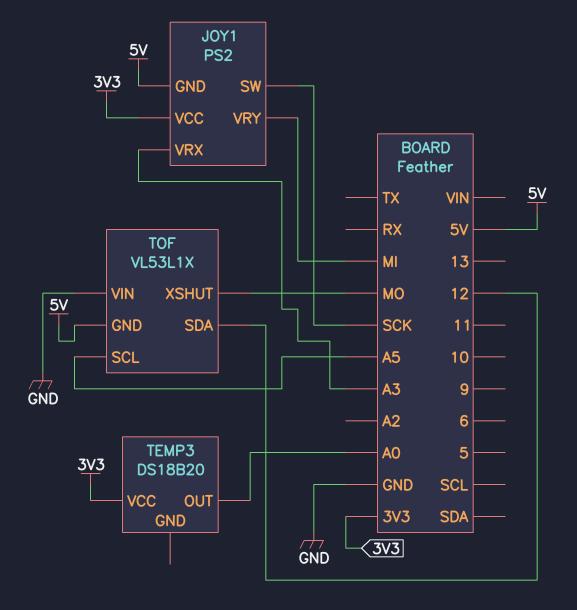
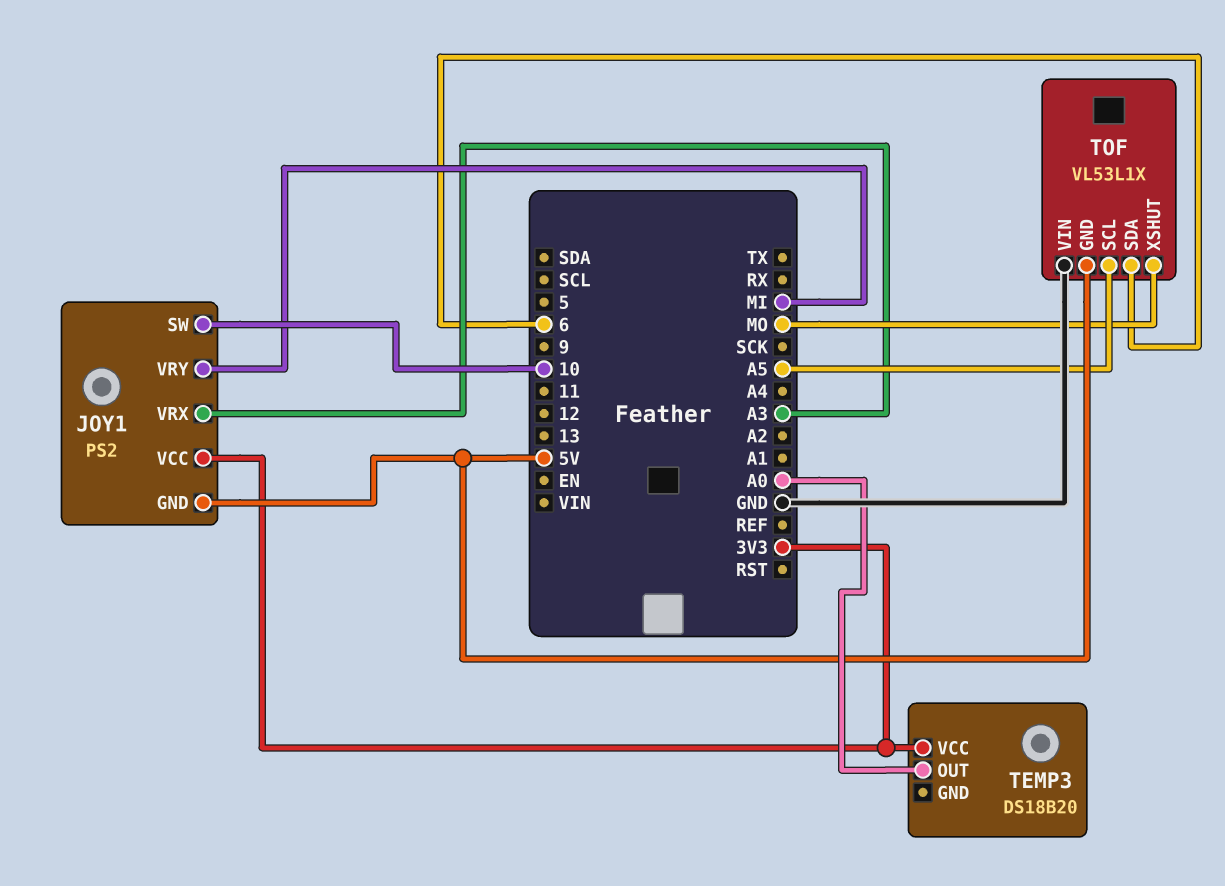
JOY1 pin SW: SCK -> 10
TOF pin SDA: 12 -> 6

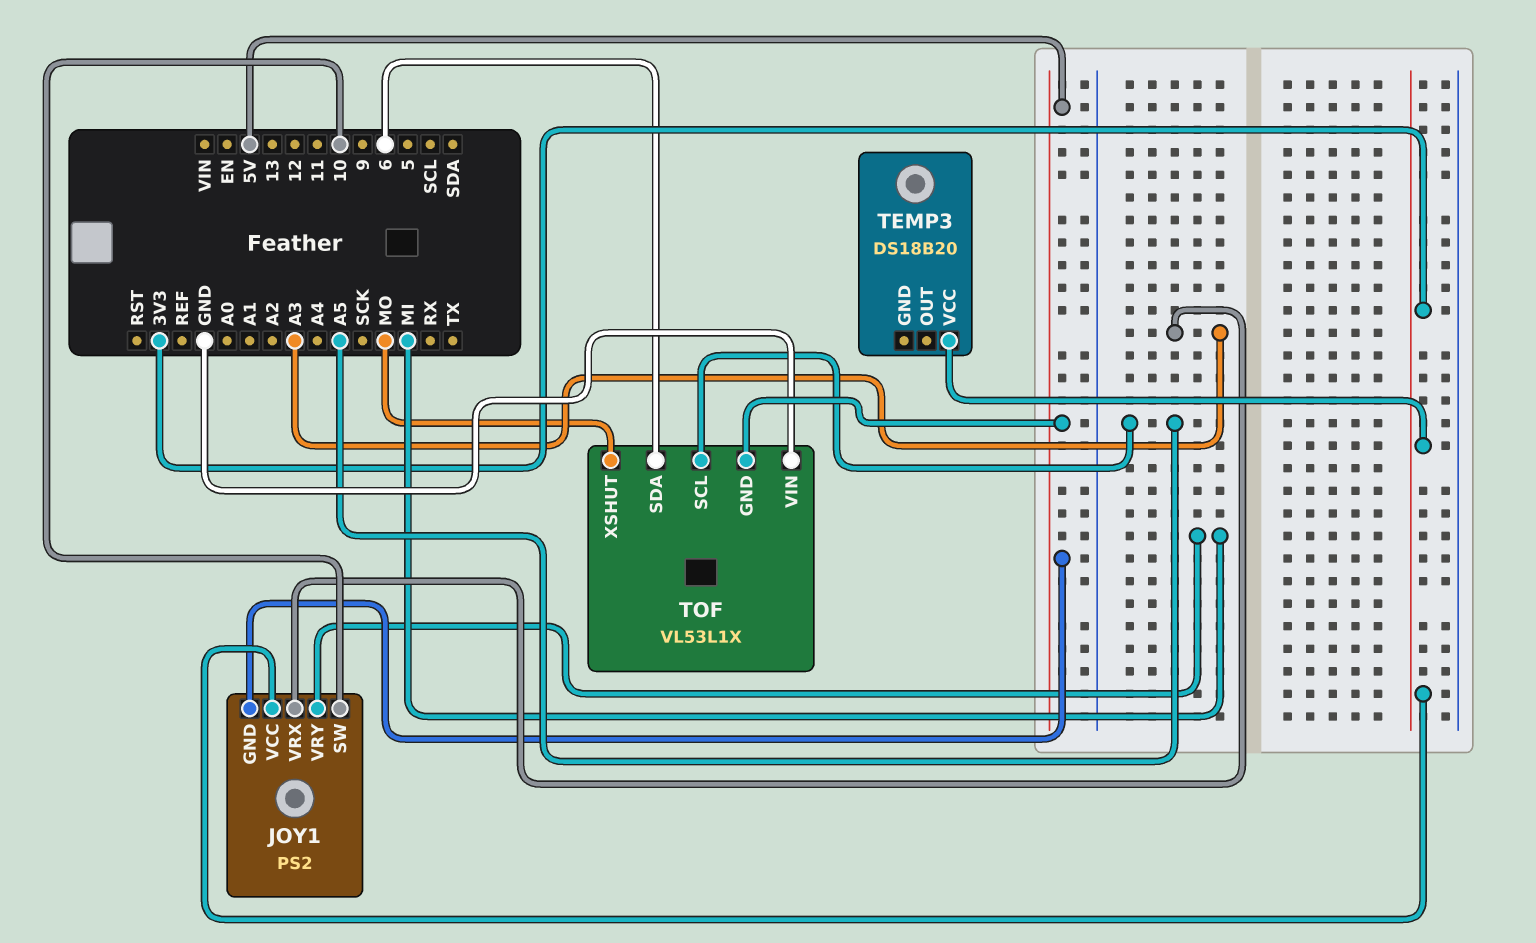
TEMP3 pin OUT: A0 -> none

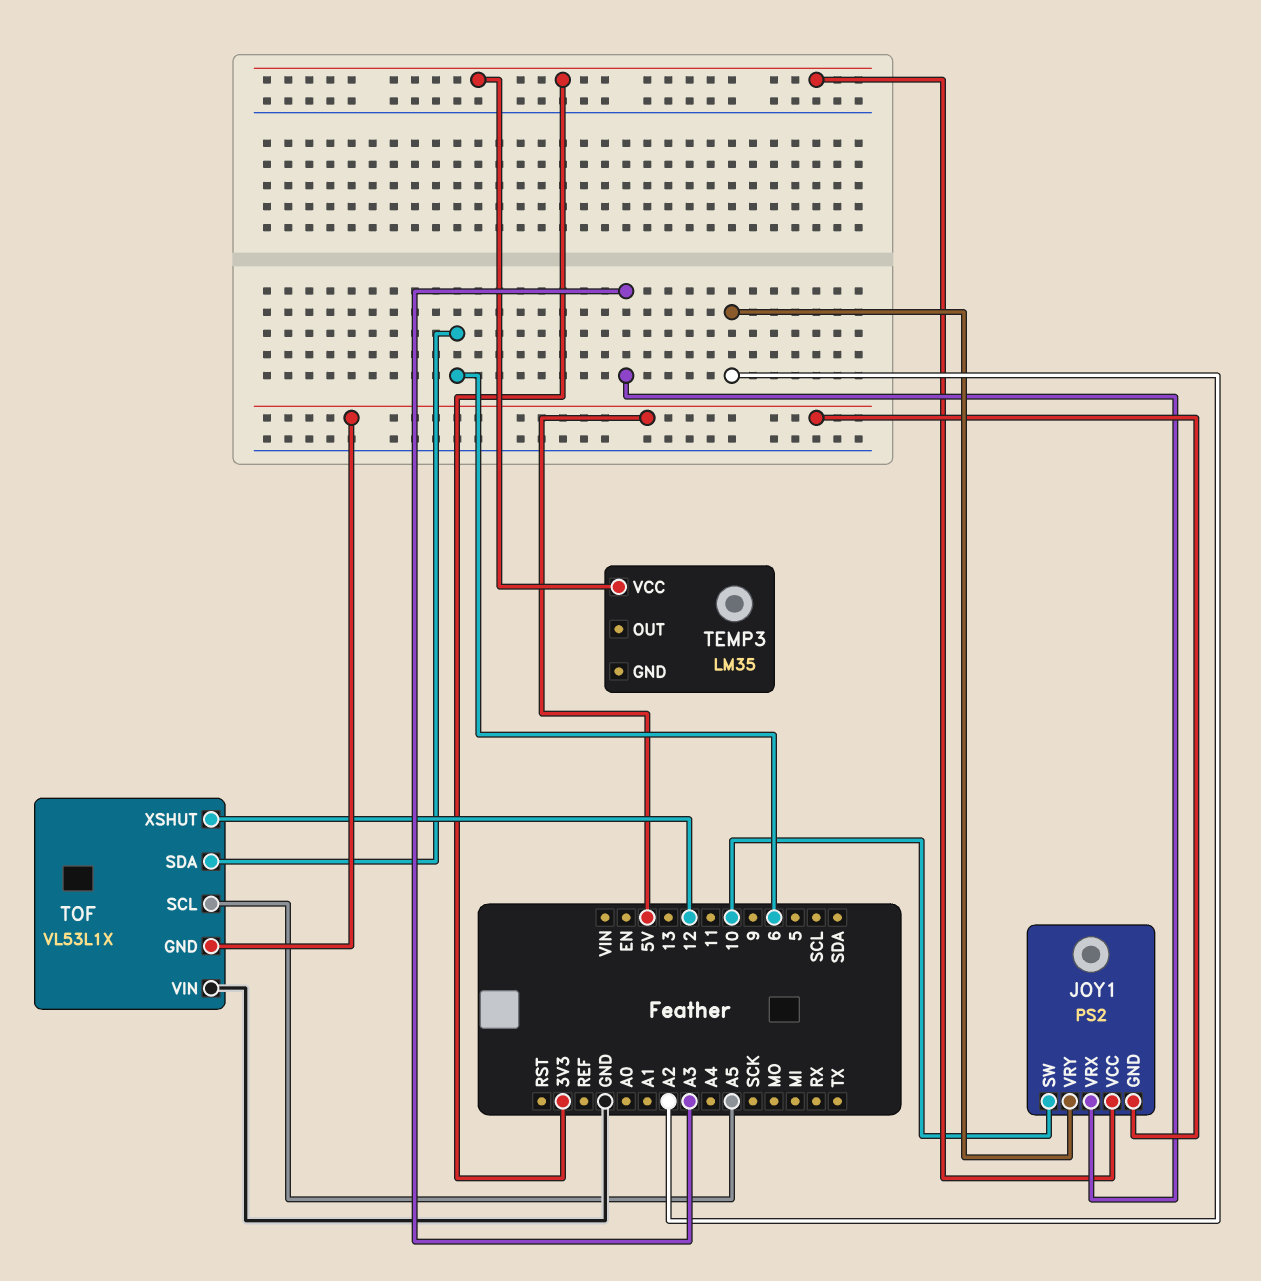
JOY1 pin VRY: MI -> A2
TEMP3: DS18B20 -> LM35
TOF pin XSHUT: MO -> 12

